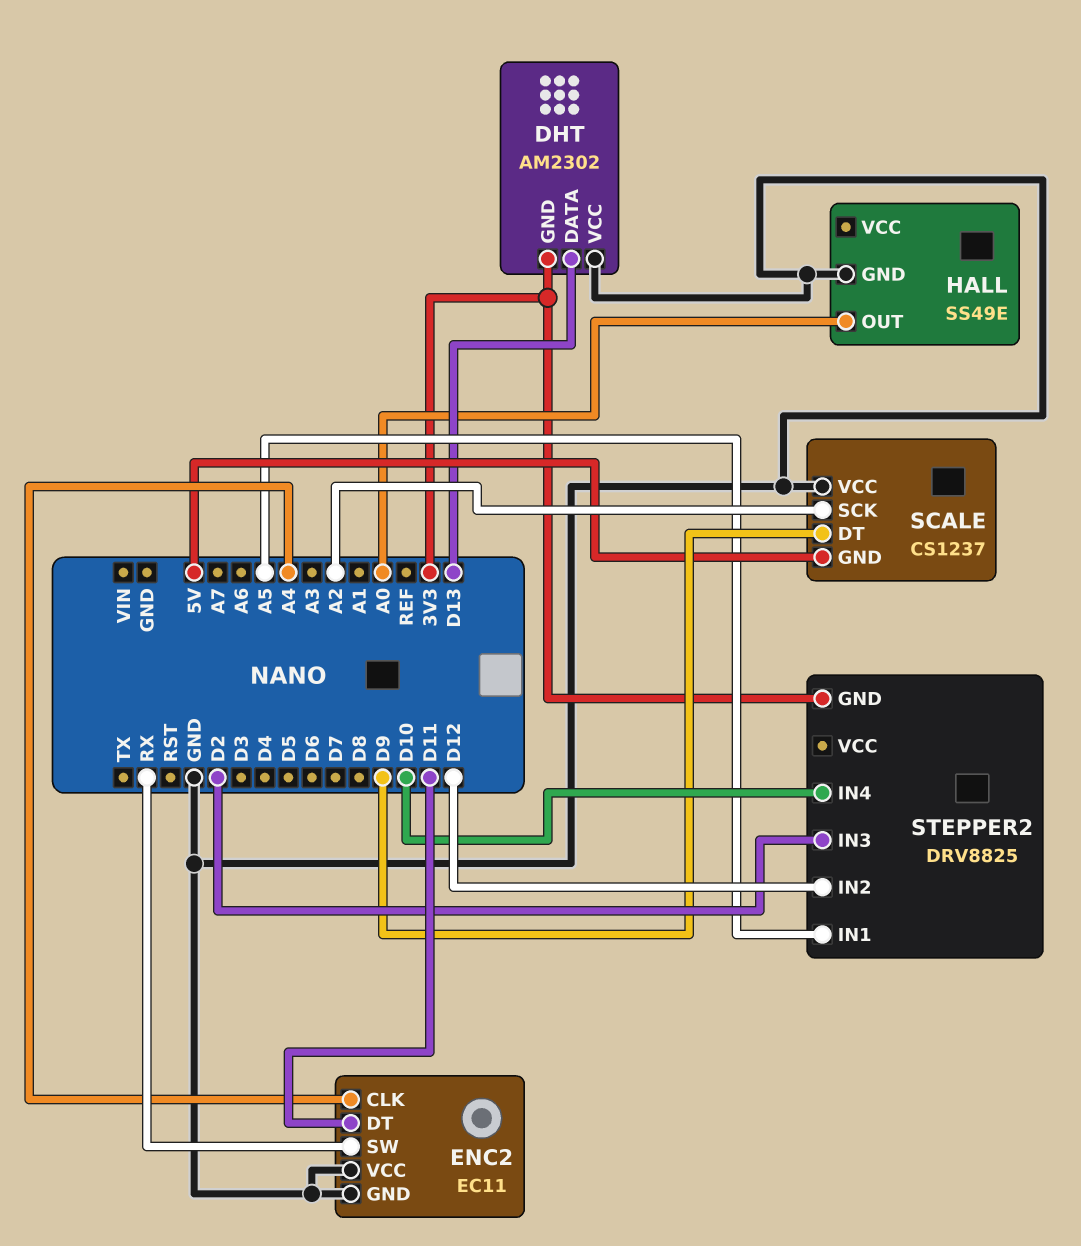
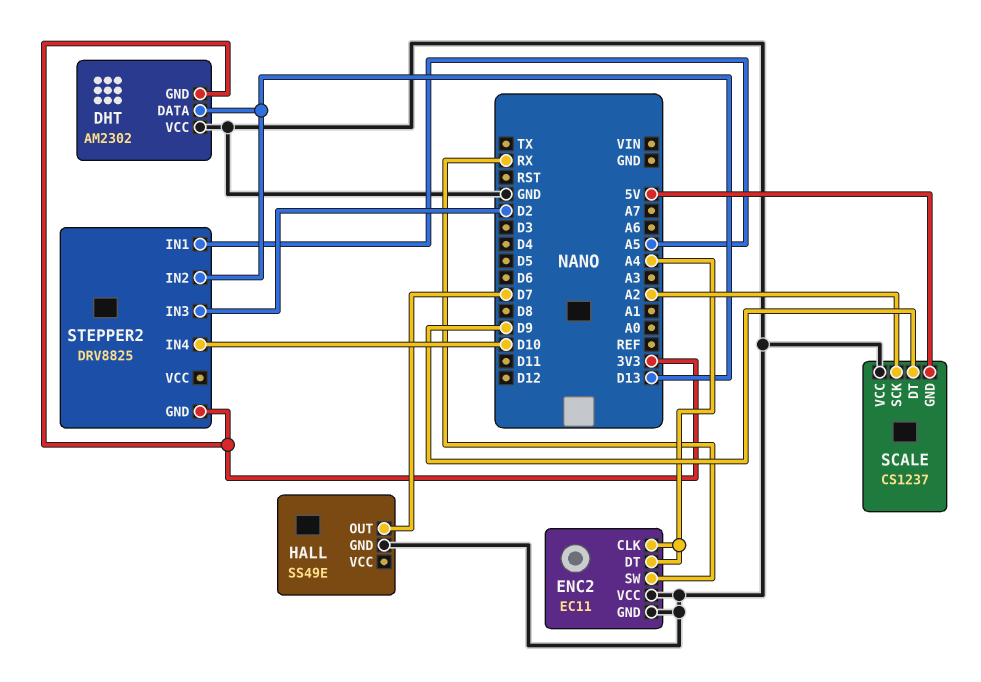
ENC2 pin DT: D11 -> A4
HALL pin OUT: A0 -> D7
STEPPER2 pin IN2: D12 -> D13

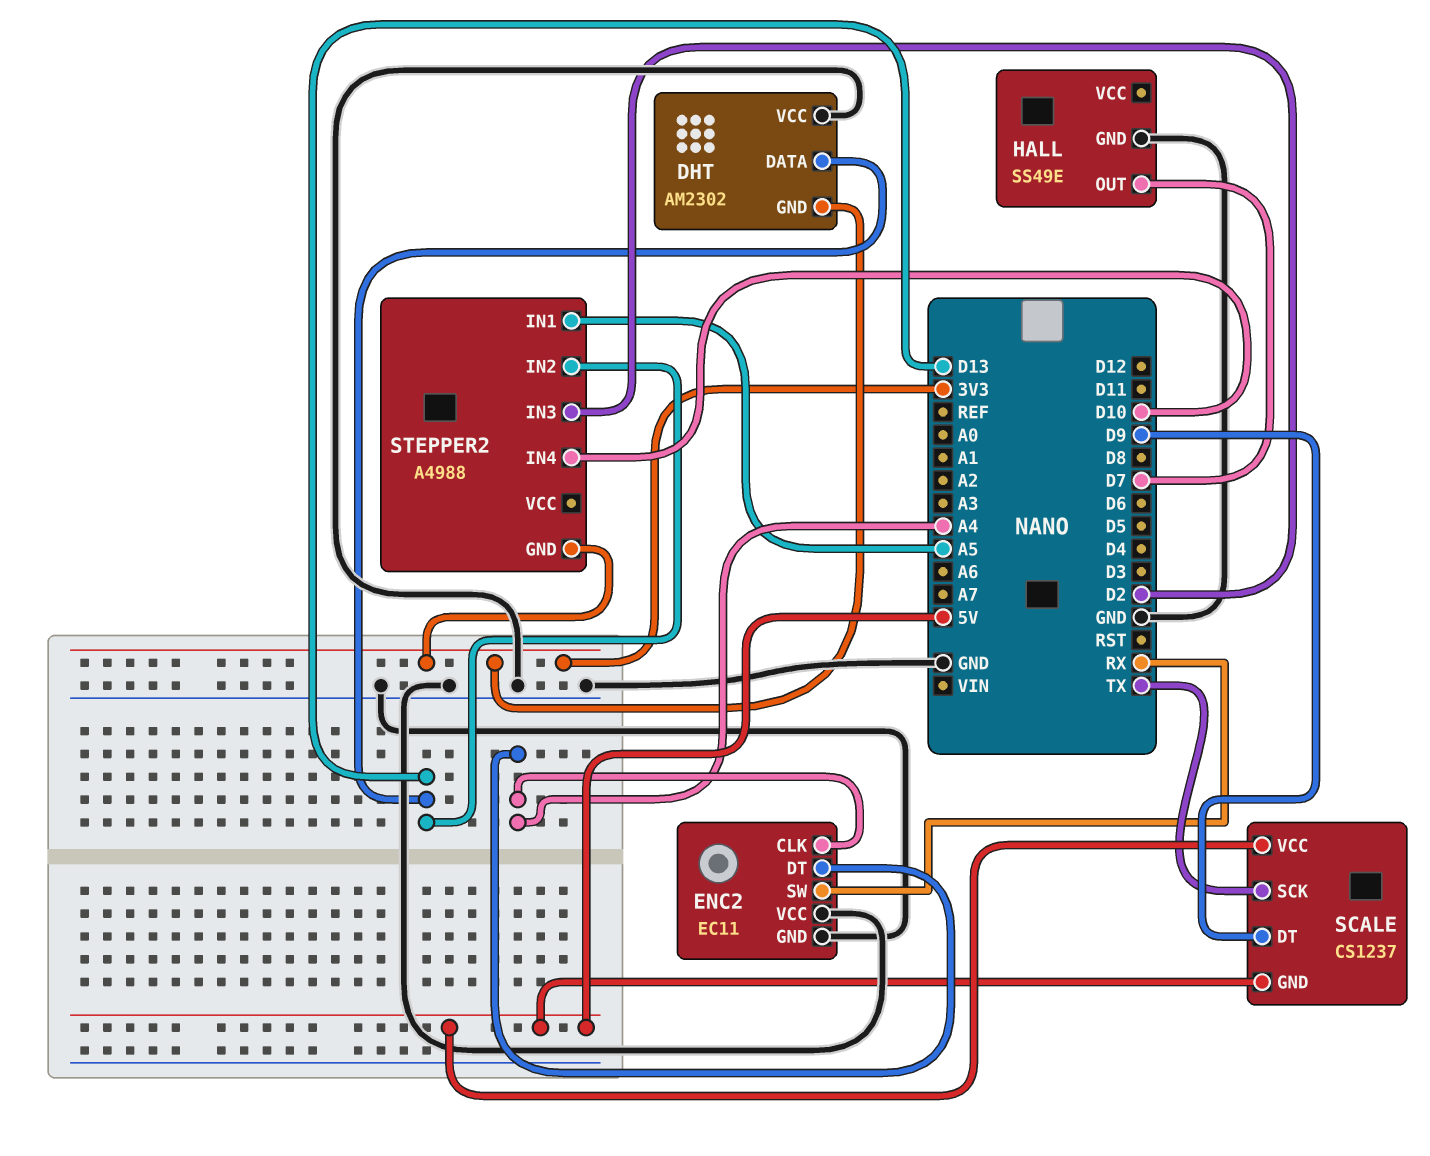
SCALE pin SCK: A2 -> TX
SCALE pin VCC: GND -> 5V
STEPPER2: DRV8825 -> A4988

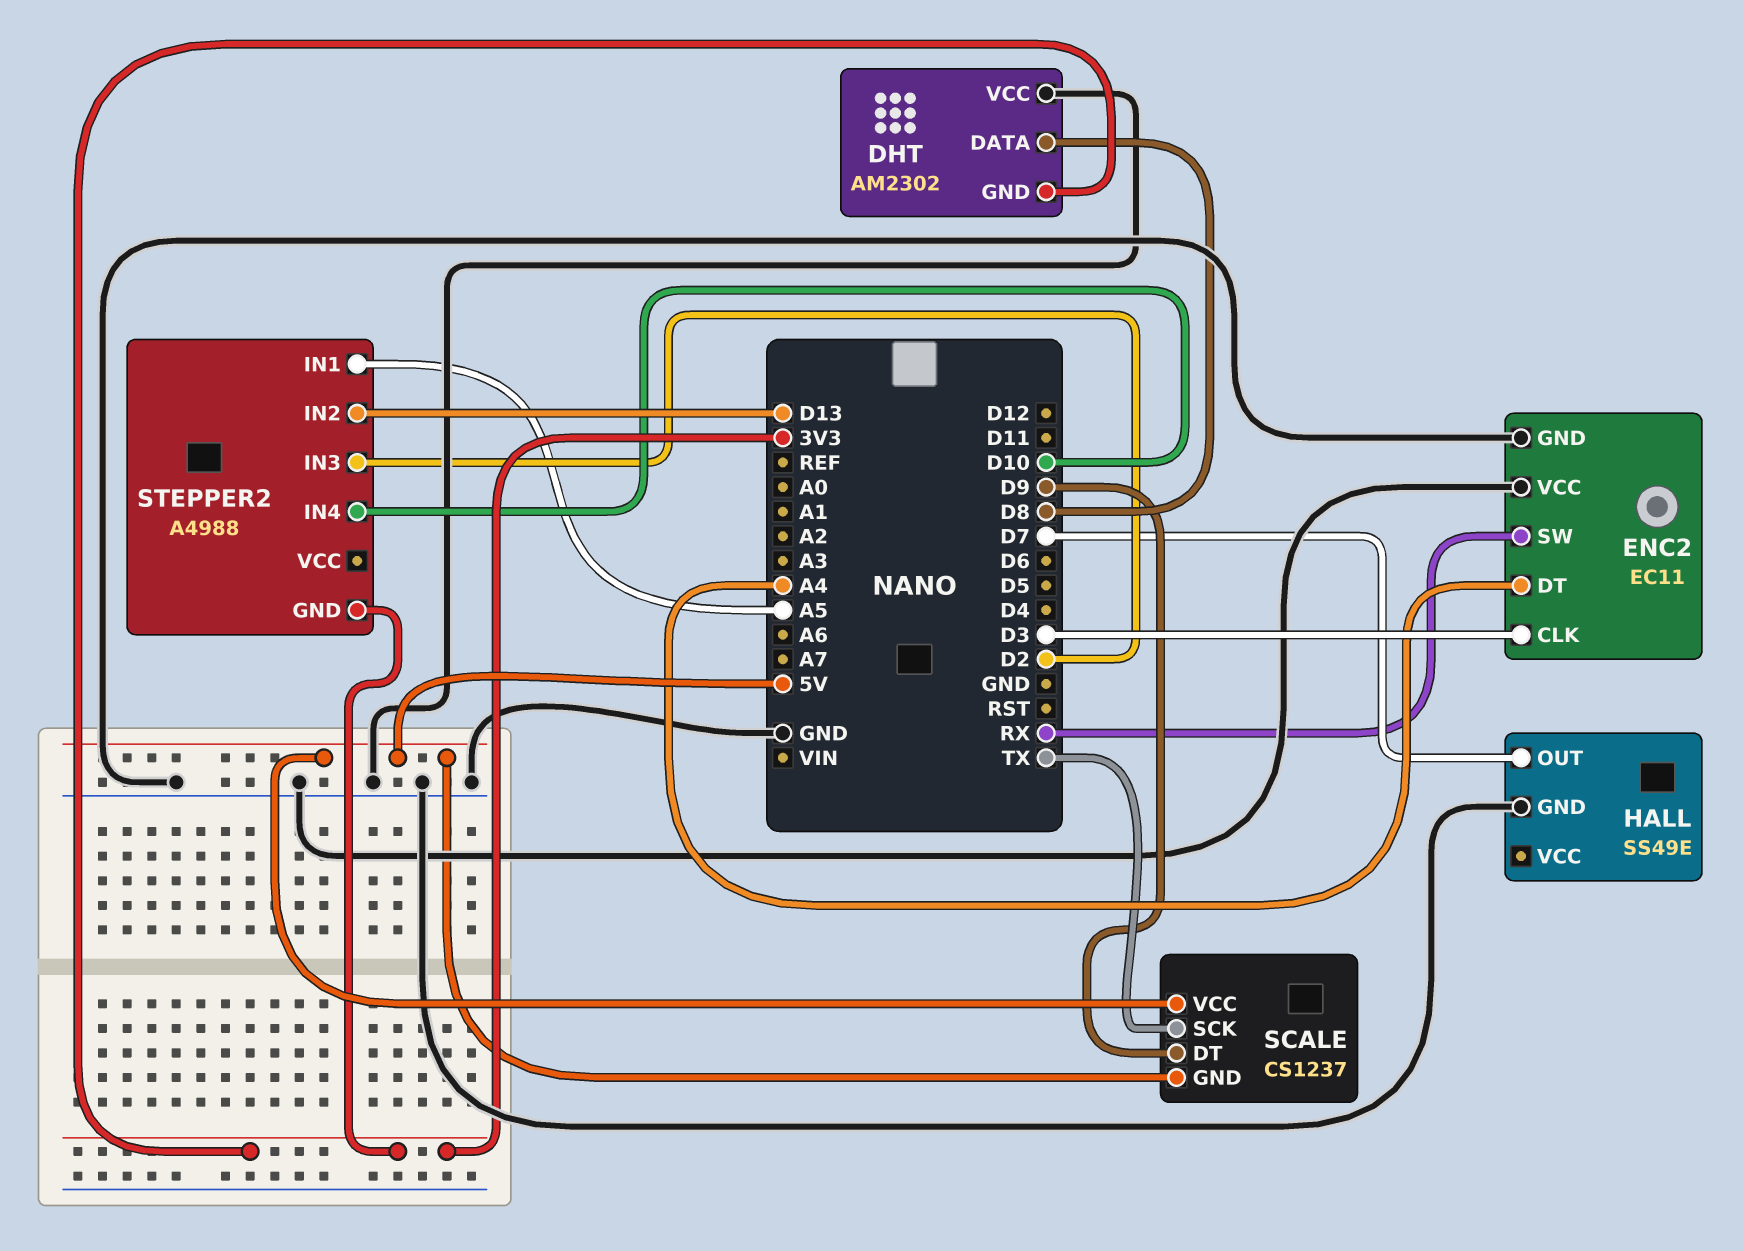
DHT pin DATA: D13 -> D8
ENC2 pin CLK: A4 -> D3

